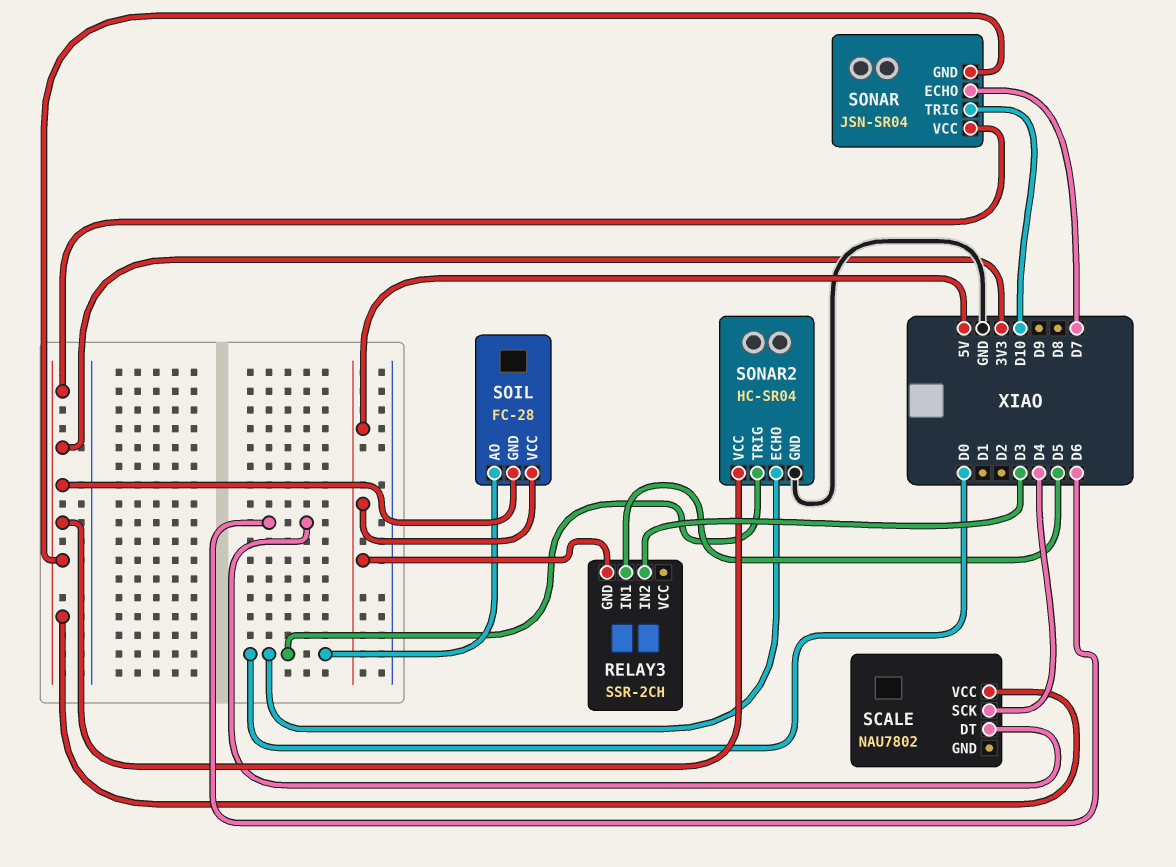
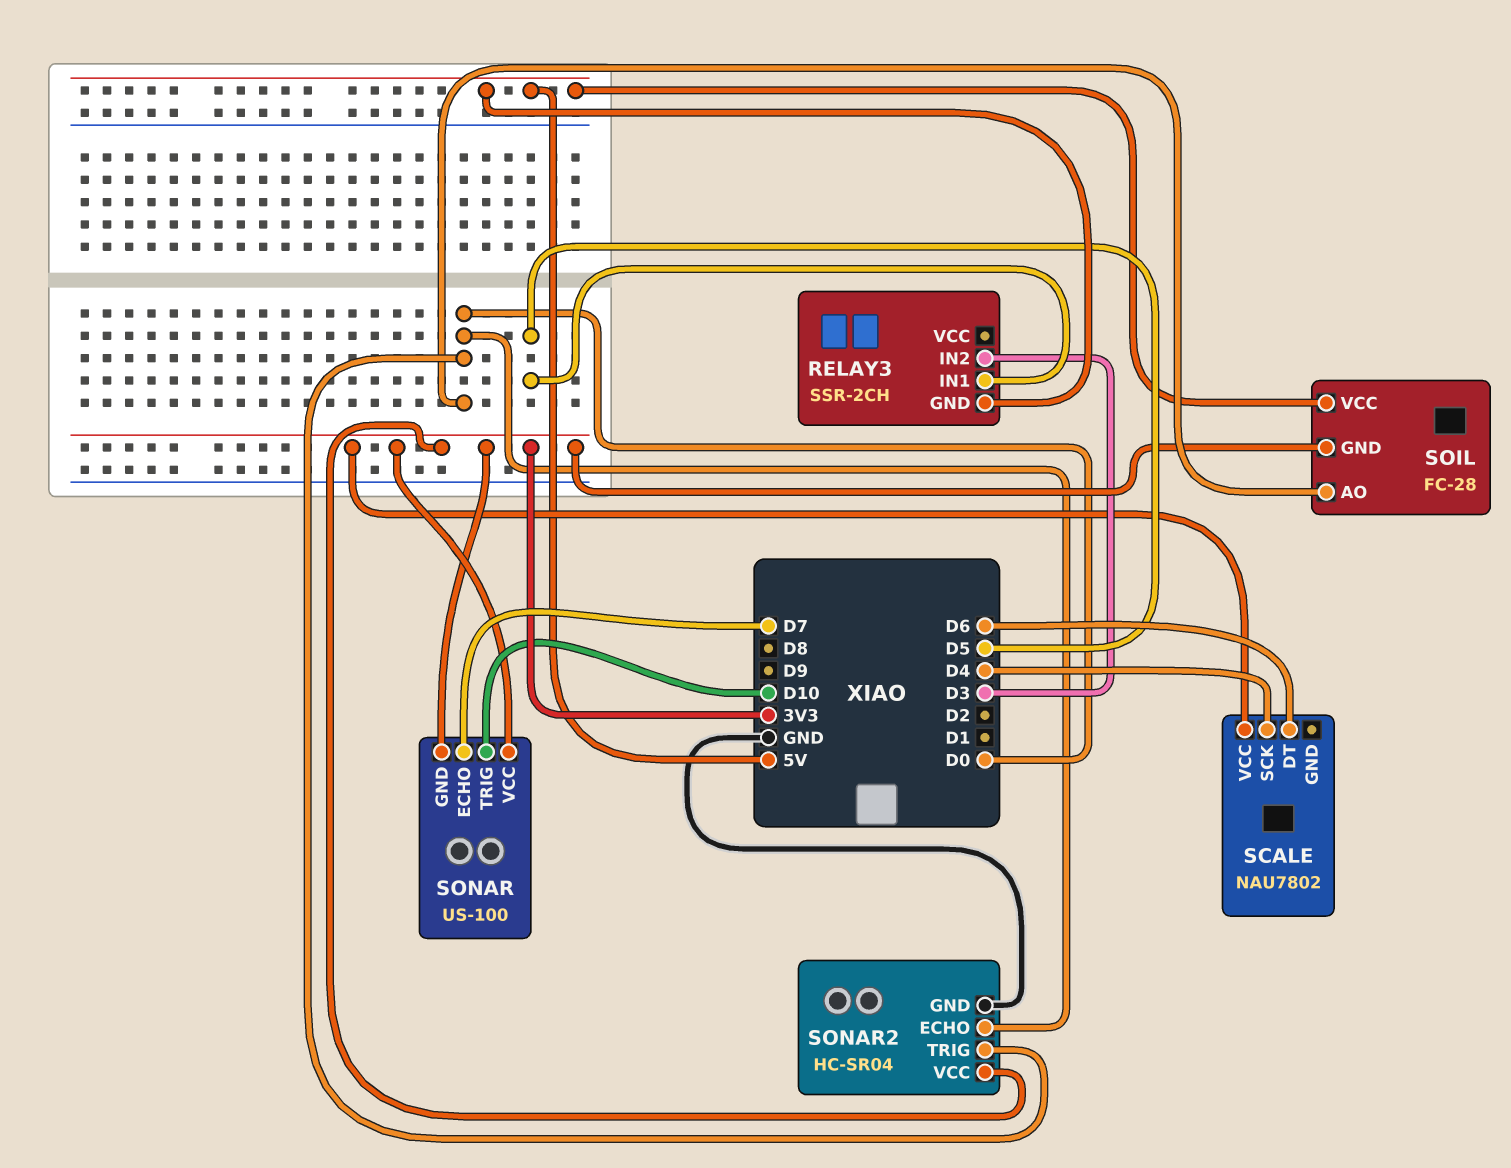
SONAR: JSN-SR04 -> US-100

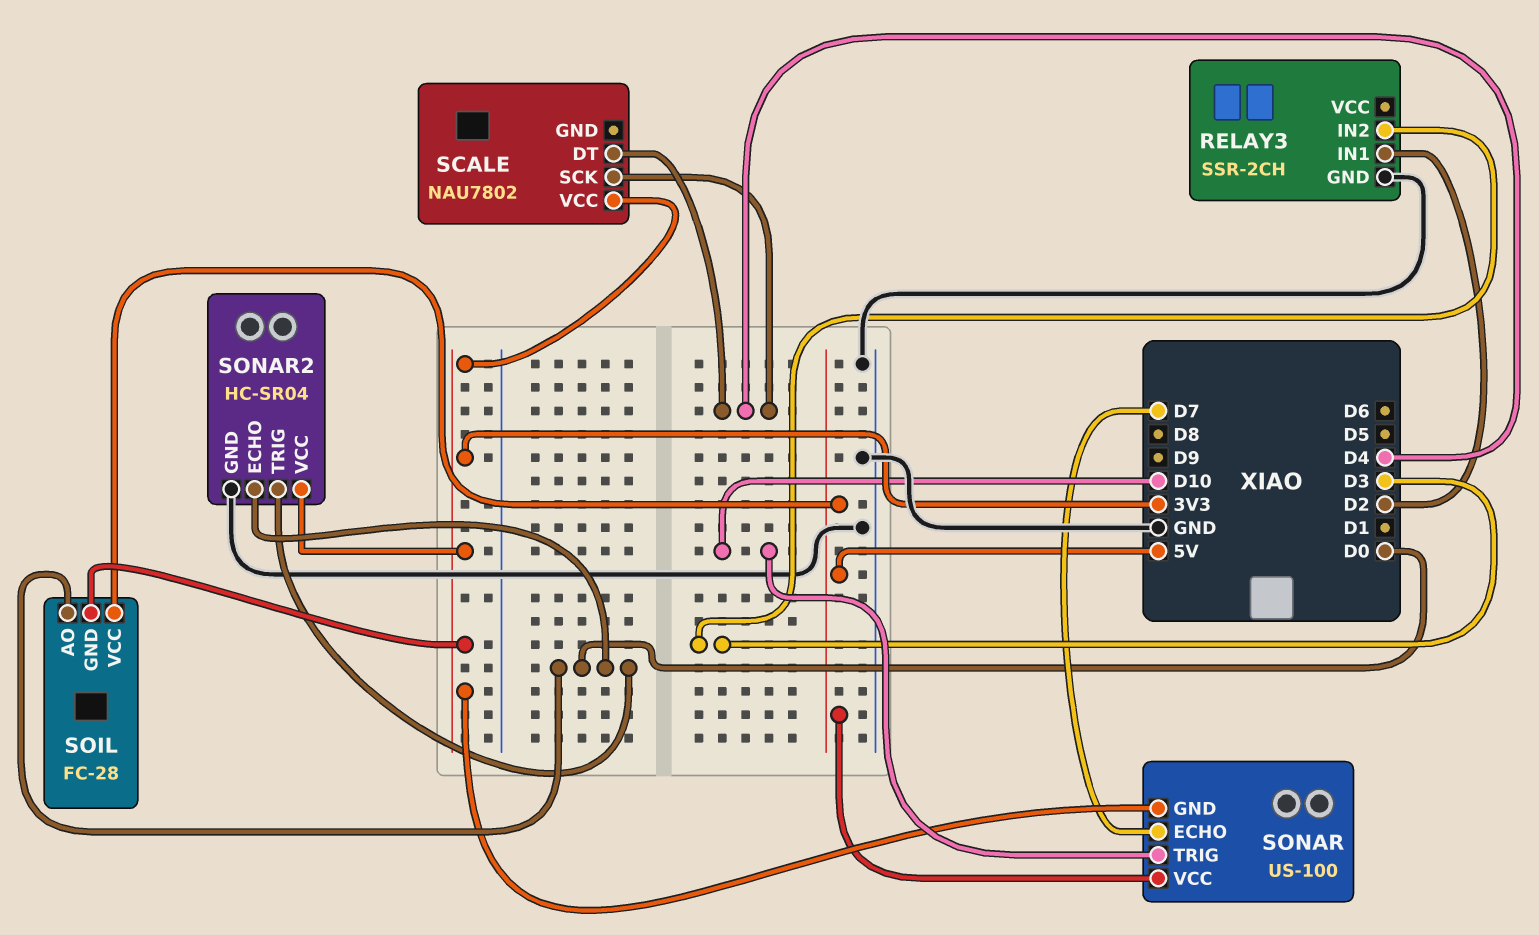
RELAY3 pin GND: 5V -> GND
RELAY3 pin IN1: D5 -> D2
SCALE pin DT: D6 -> D4
SONAR pin VCC: 3V3 -> 5V

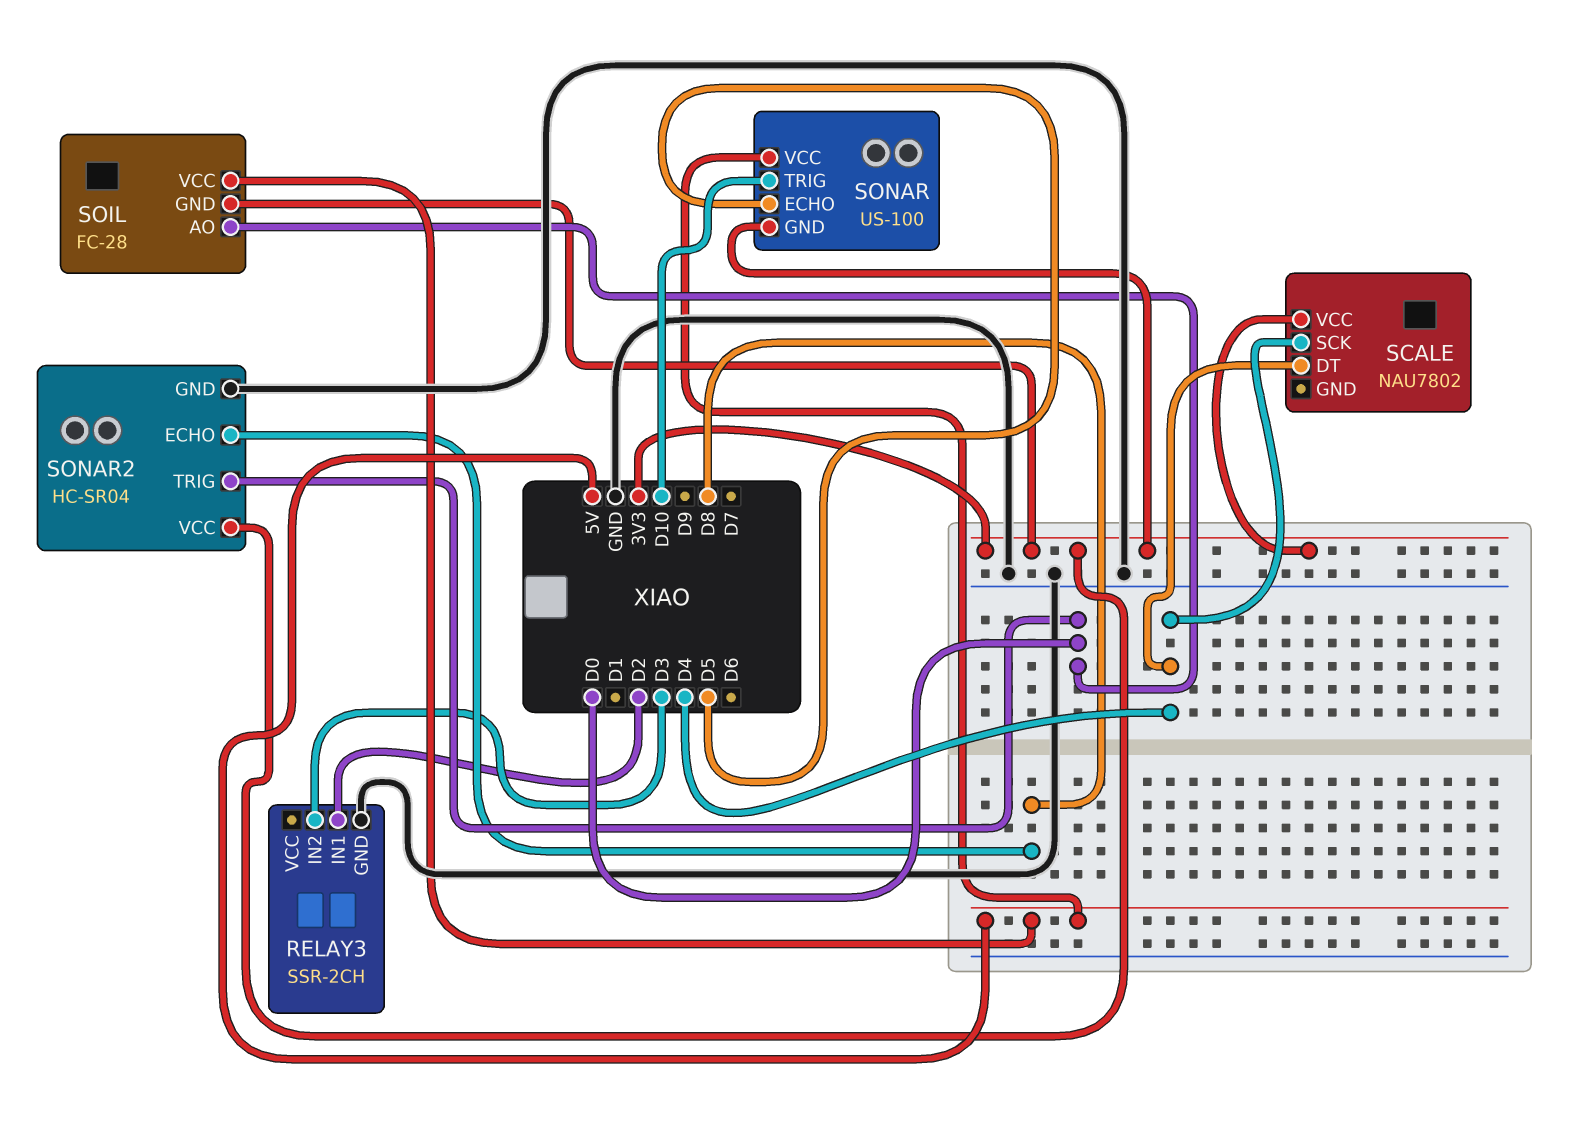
SONAR pin ECHO: D7 -> D5
SONAR2 pin ECHO: D0 -> D8

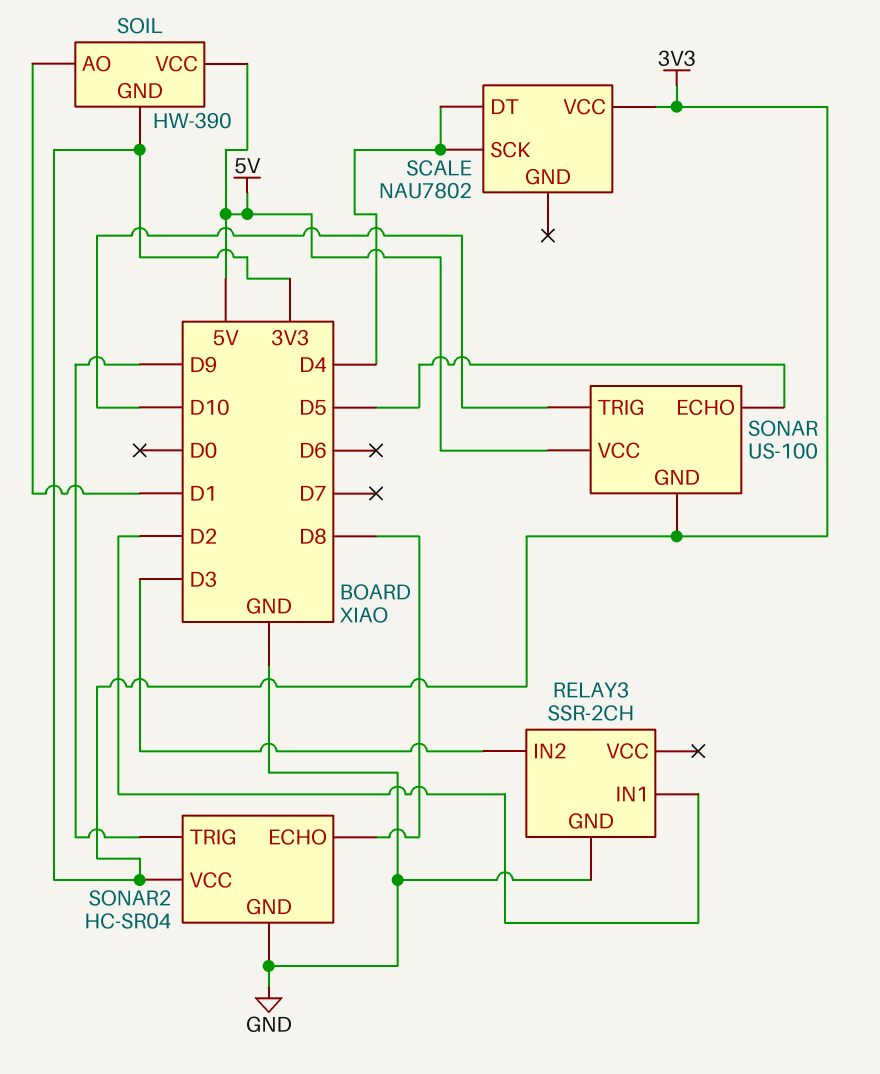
SOIL: FC-28 -> HW-390
SOIL pin AO: D0 -> D1
SONAR2 pin TRIG: D0 -> D9

